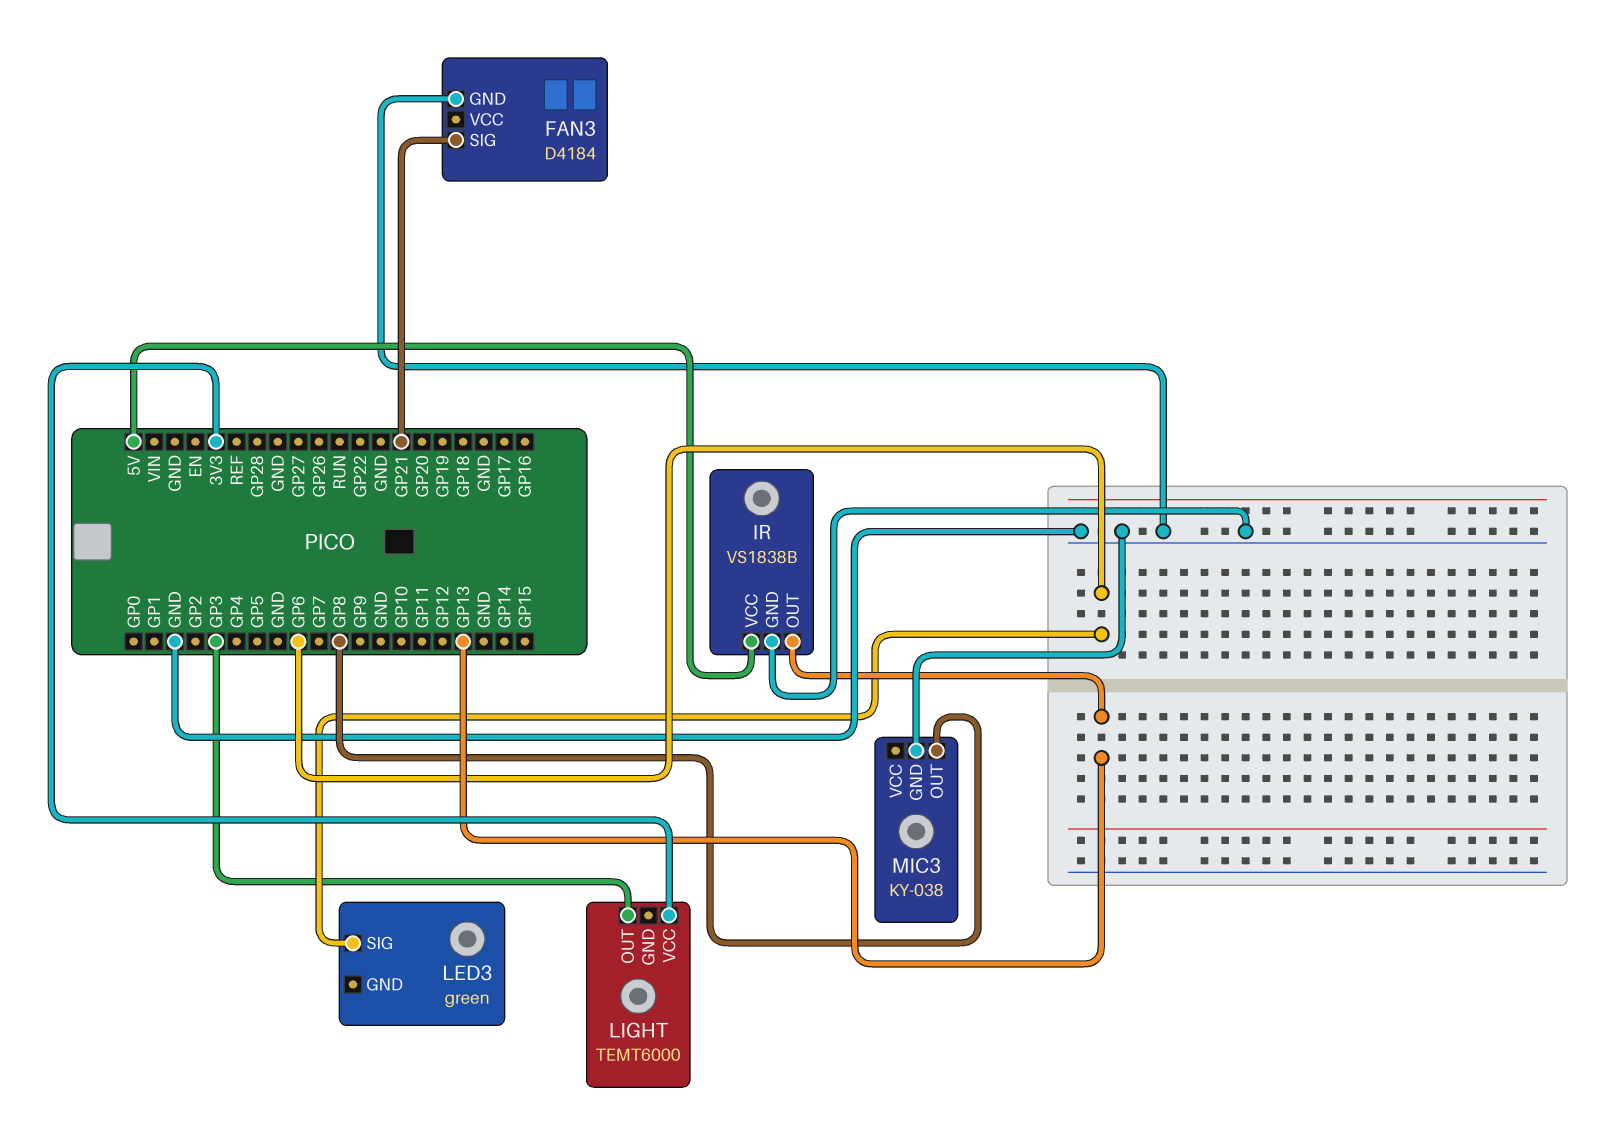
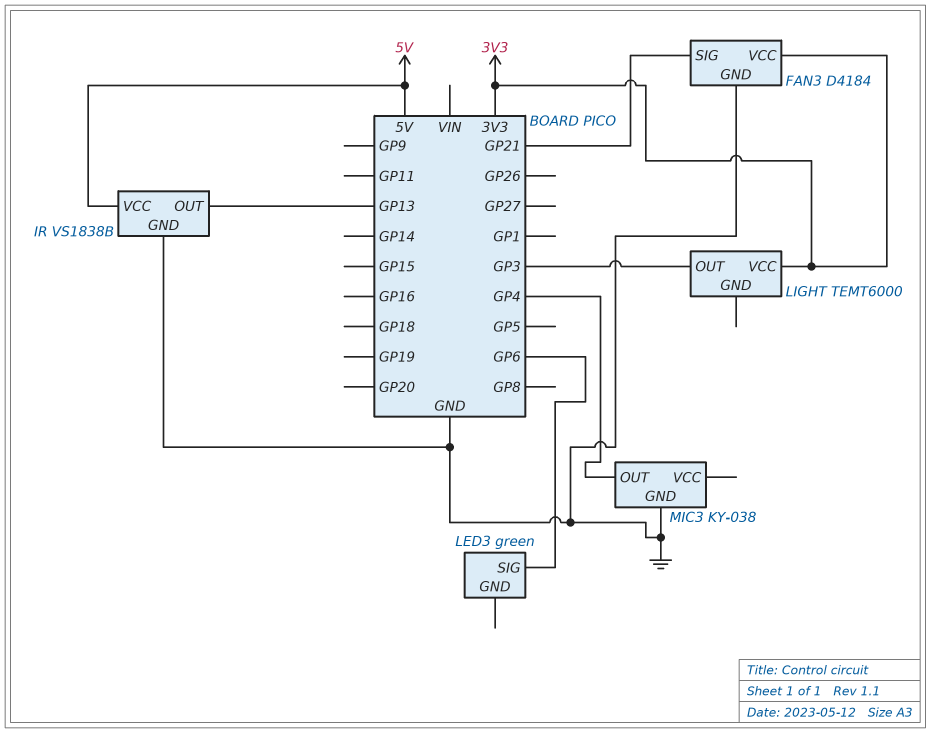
FAN3 pin VCC: none -> 3V3
MIC3 pin OUT: GP8 -> GP4

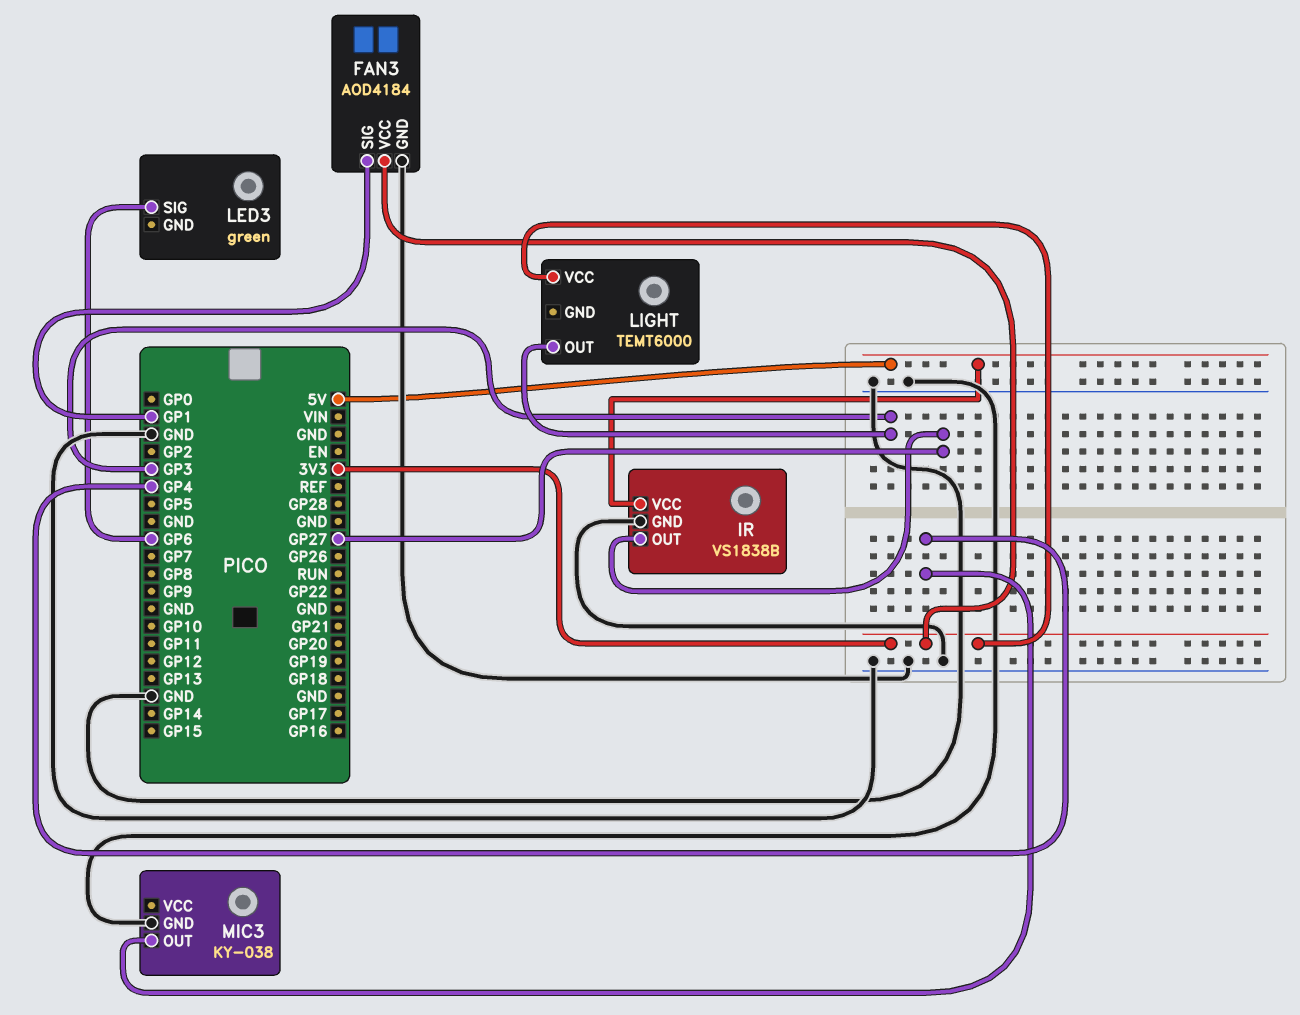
FAN3: D4184 -> AOD4184
FAN3 pin SIG: GP21 -> GP1
IR pin OUT: GP13 -> GP27

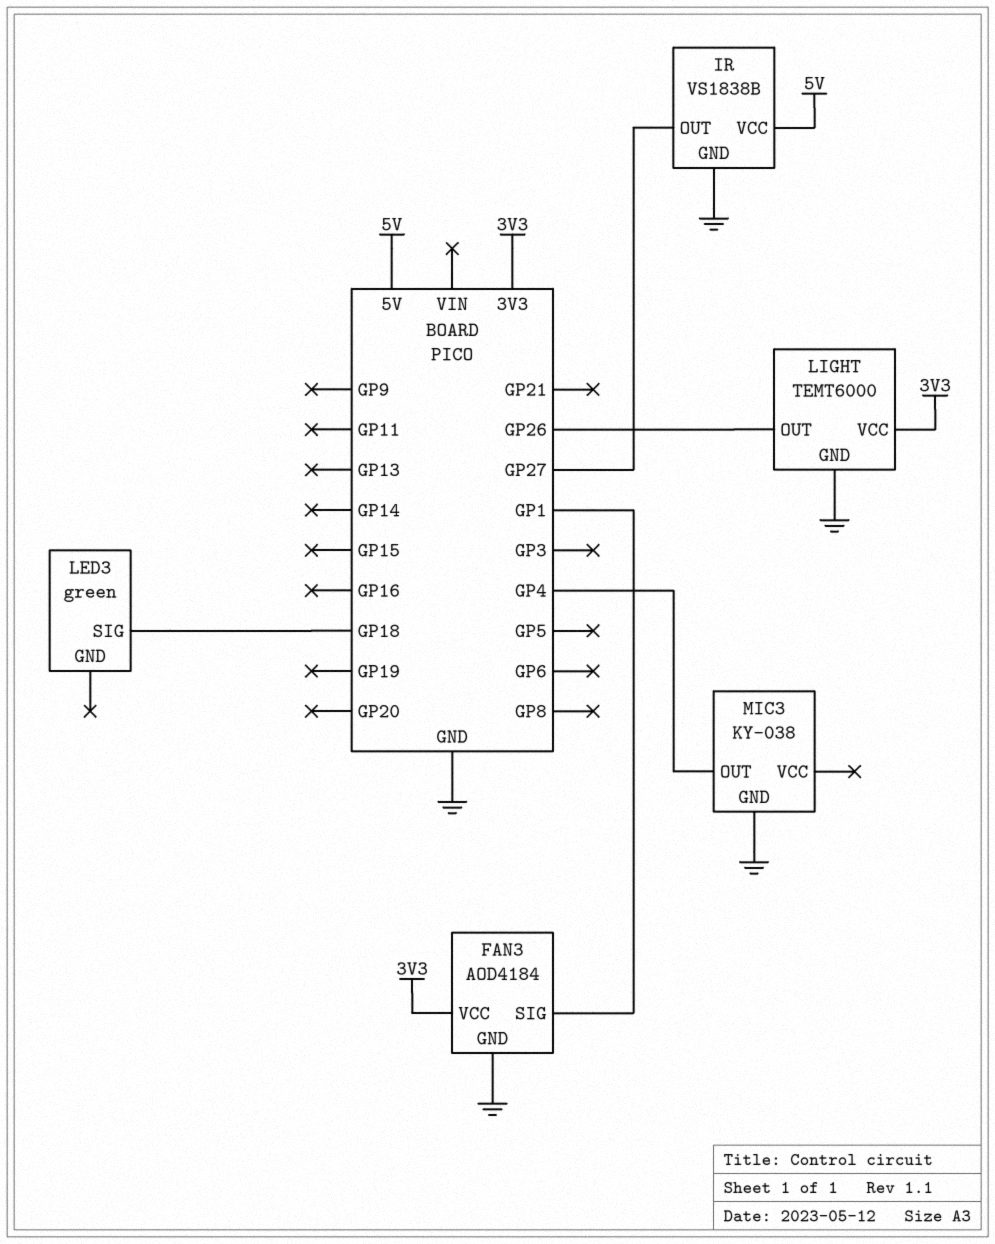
LED3 pin SIG: GP6 -> GP18
LIGHT pin GND: none -> GND
LIGHT pin OUT: GP3 -> GP26

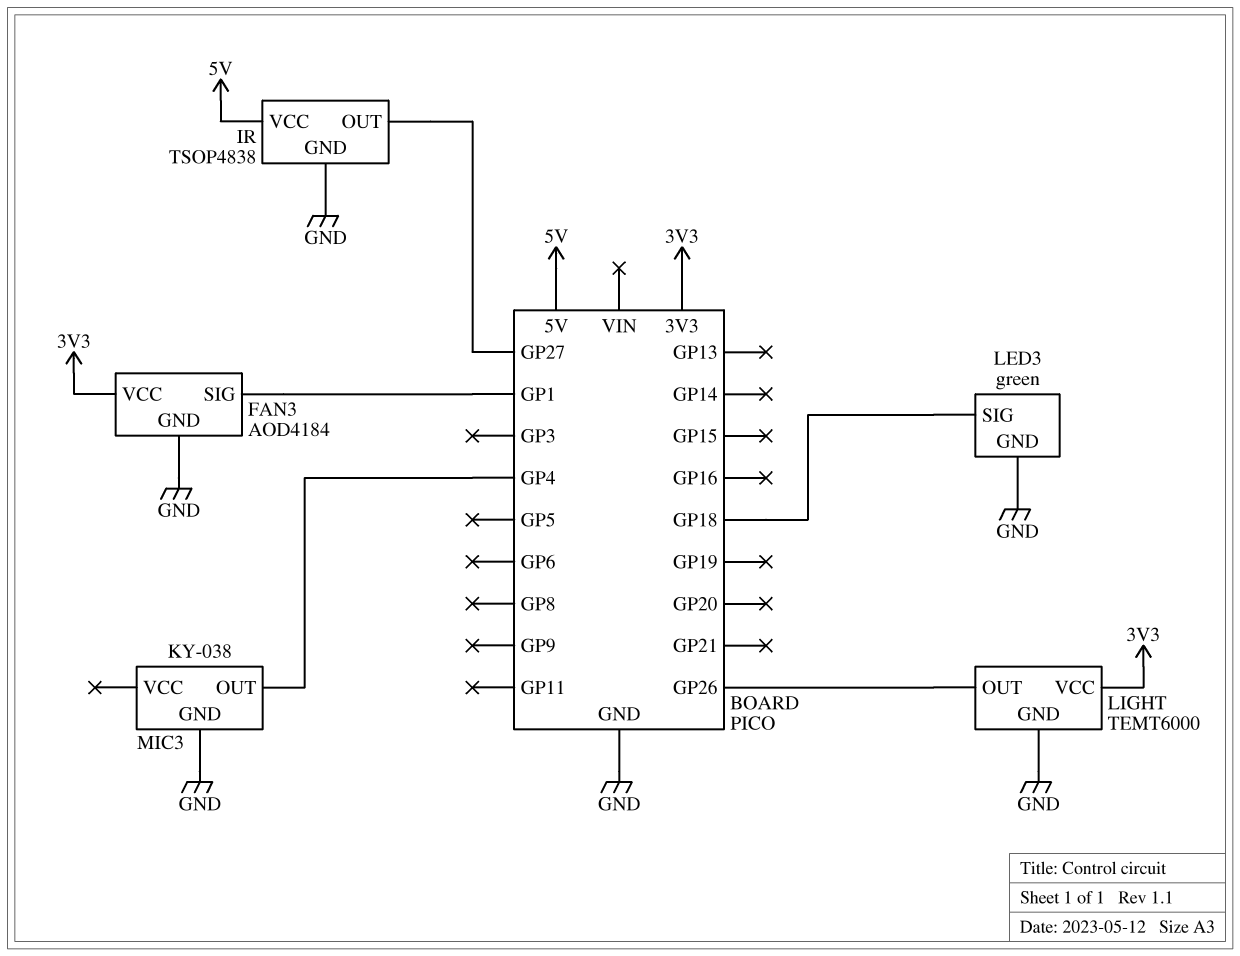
IR: VS1838B -> TSOP4838
LED3 pin GND: none -> GND

